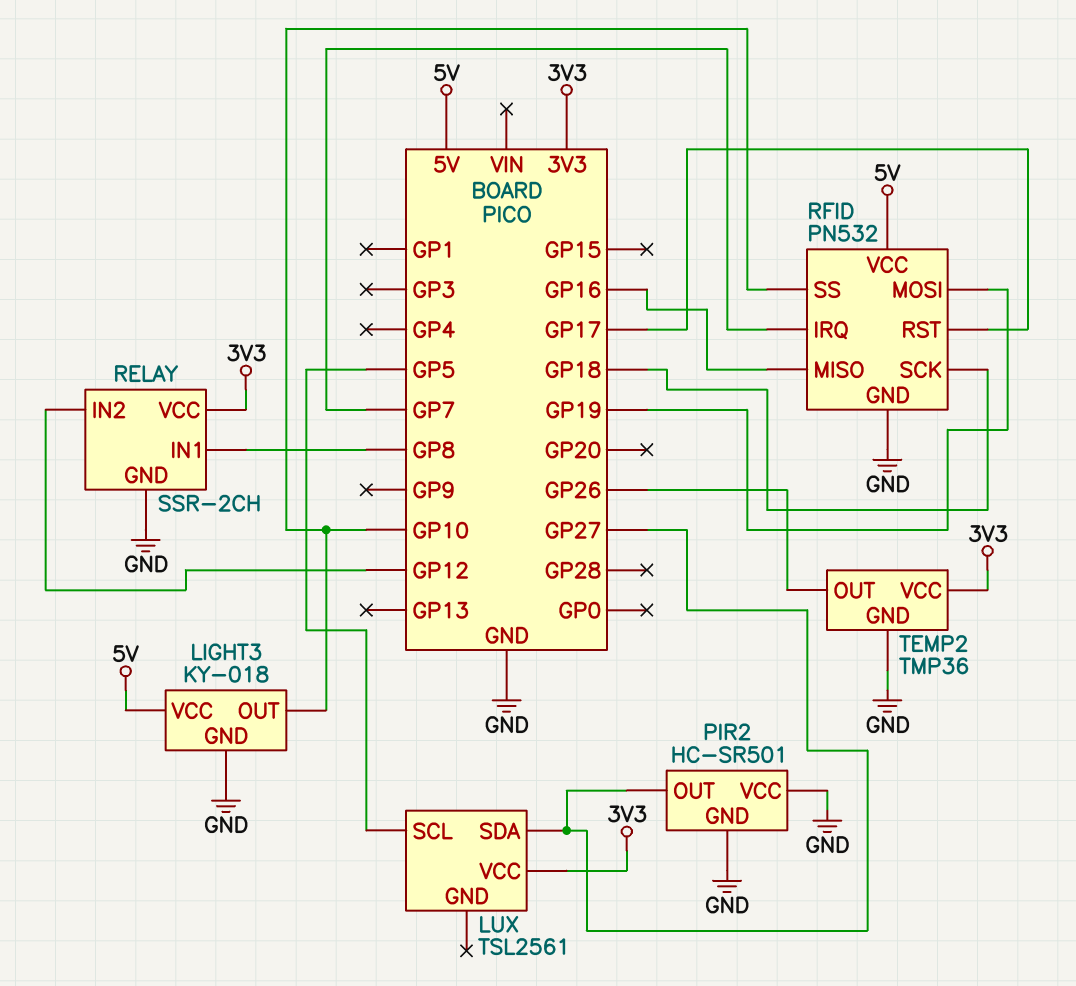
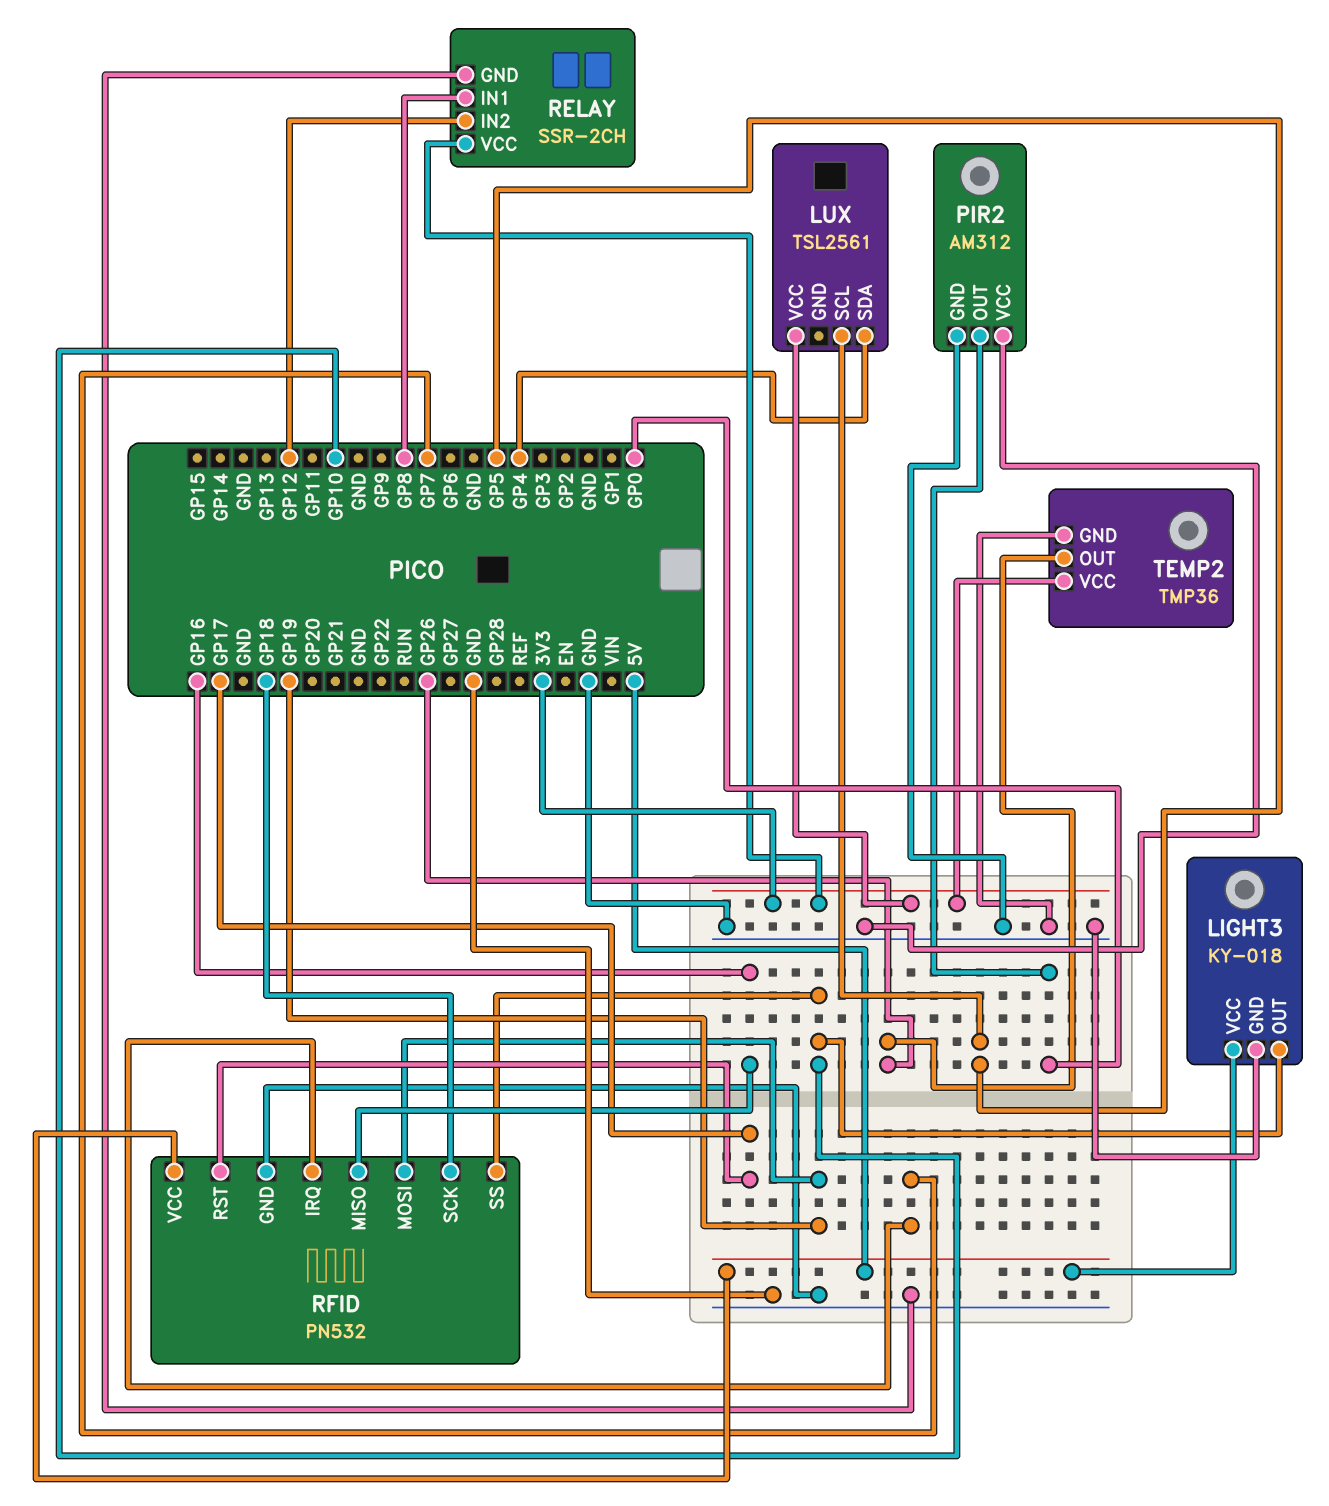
LUX pin SDA: GP27 -> GP4
PIR2: HC-SR501 -> AM312
PIR2 pin OUT: GP27 -> GP0

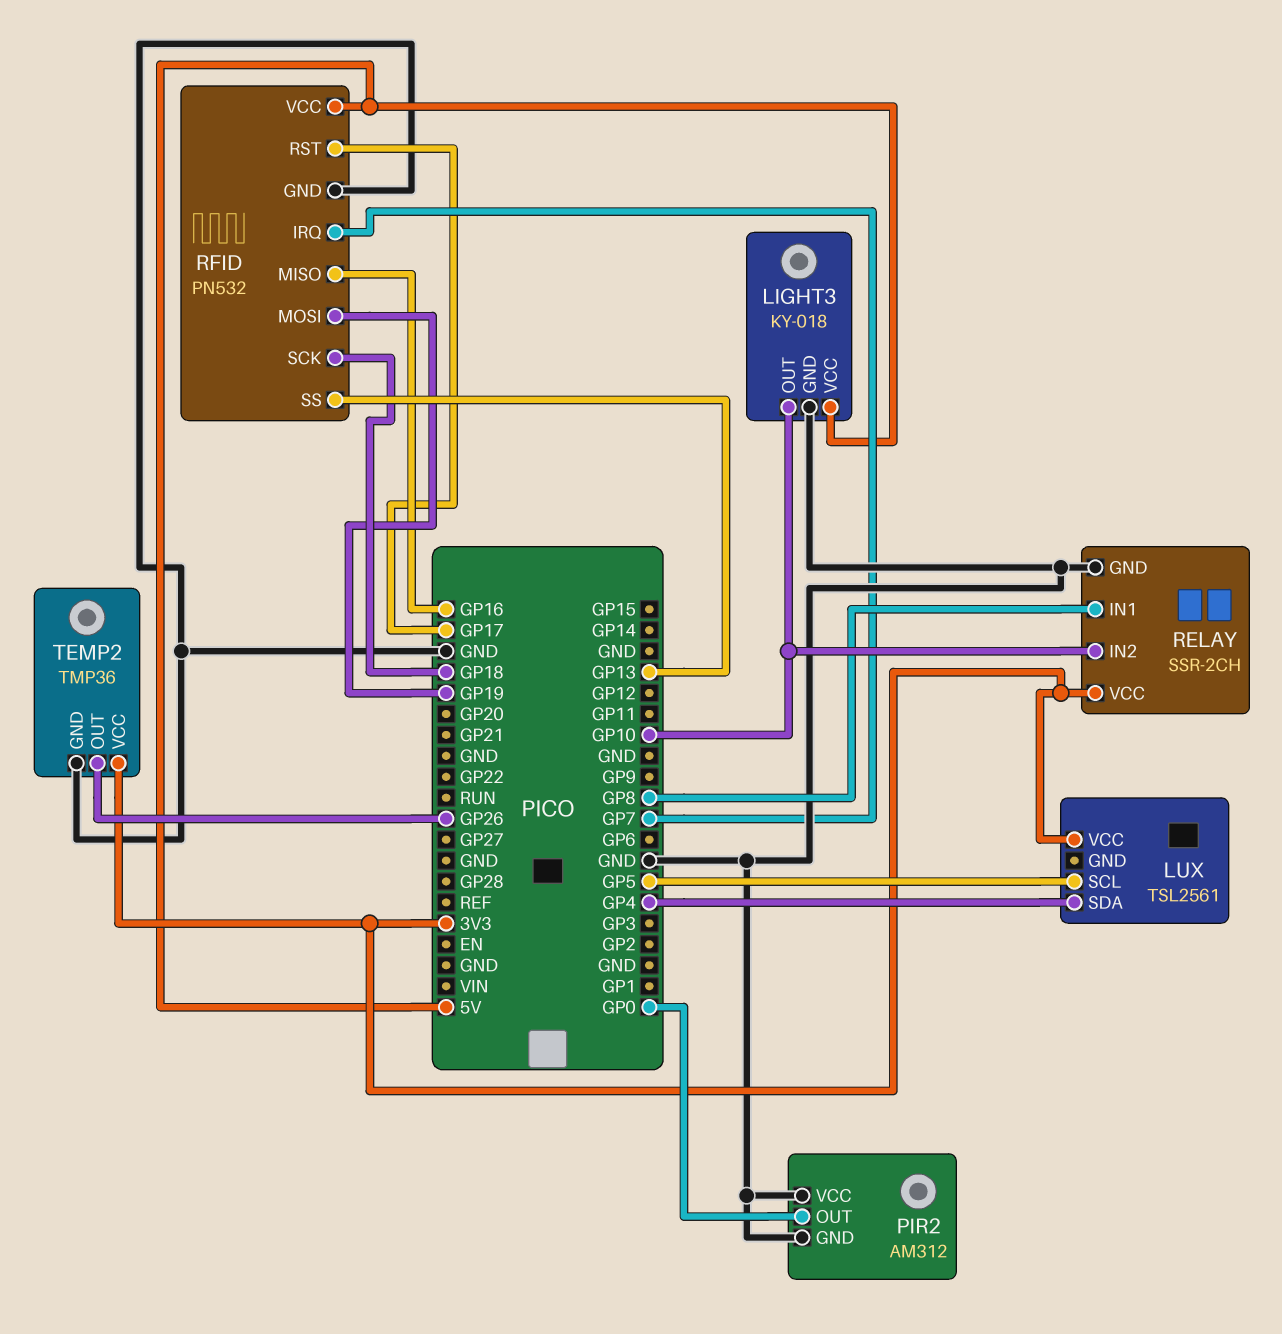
RELAY pin IN2: GP12 -> GP10
RFID pin SS: GP10 -> GP13

